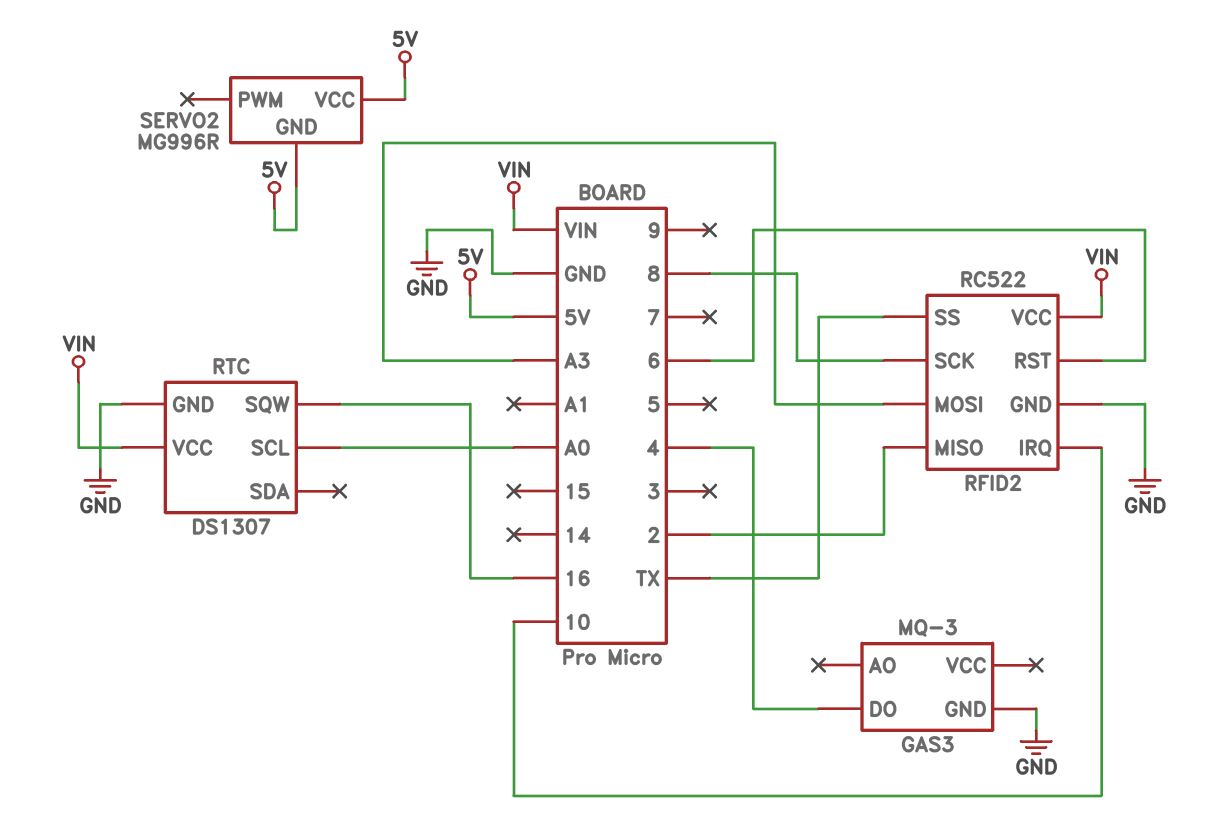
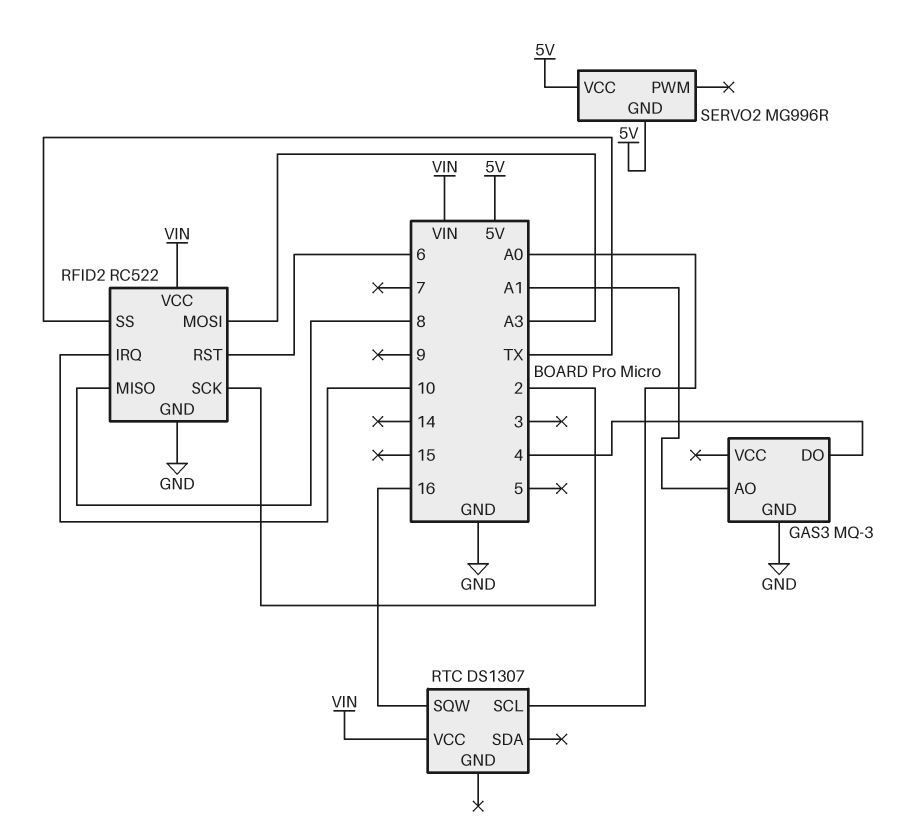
GAS3 pin AO: none -> A1
RFID2 pin MISO: 2 -> 8
RFID2 pin SCK: 8 -> 2
RTC pin GND: GND -> none

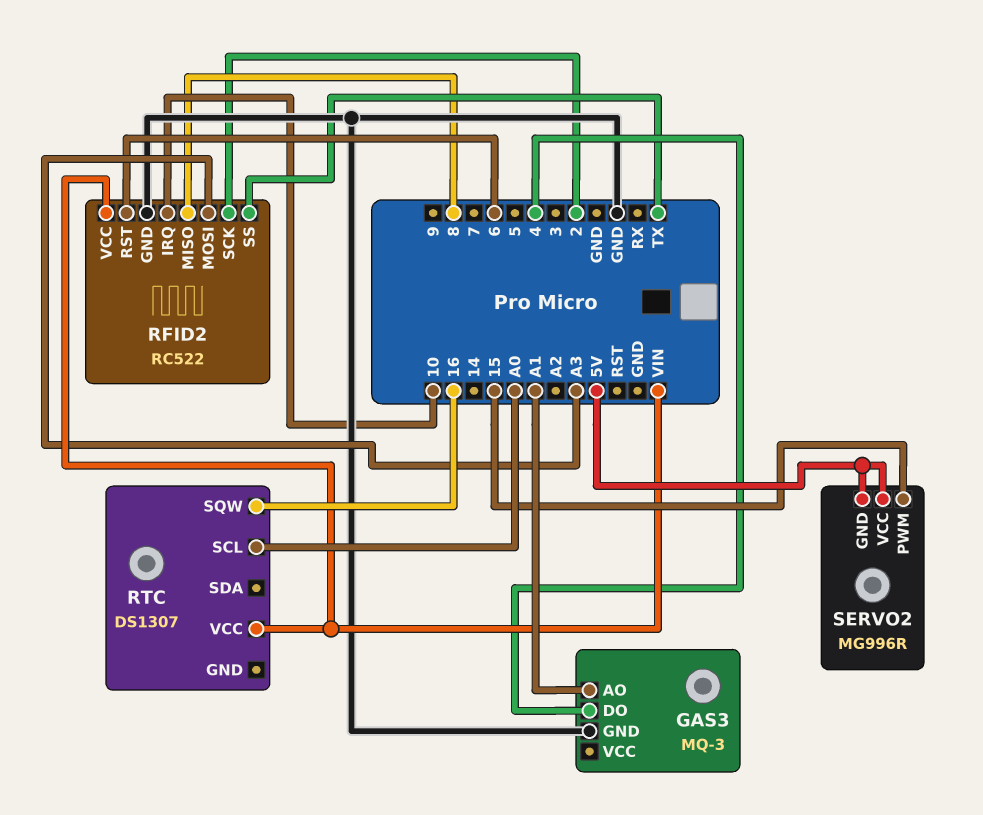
SERVO2 pin PWM: none -> 15

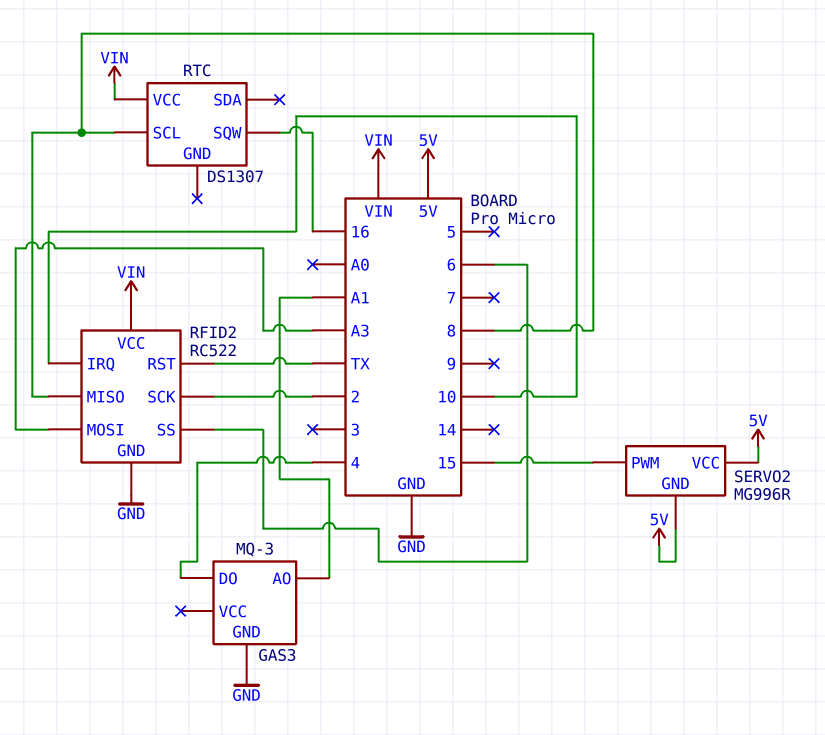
RFID2 pin RST: 6 -> TX
RFID2 pin SS: TX -> 6
RTC pin SCL: A0 -> 8

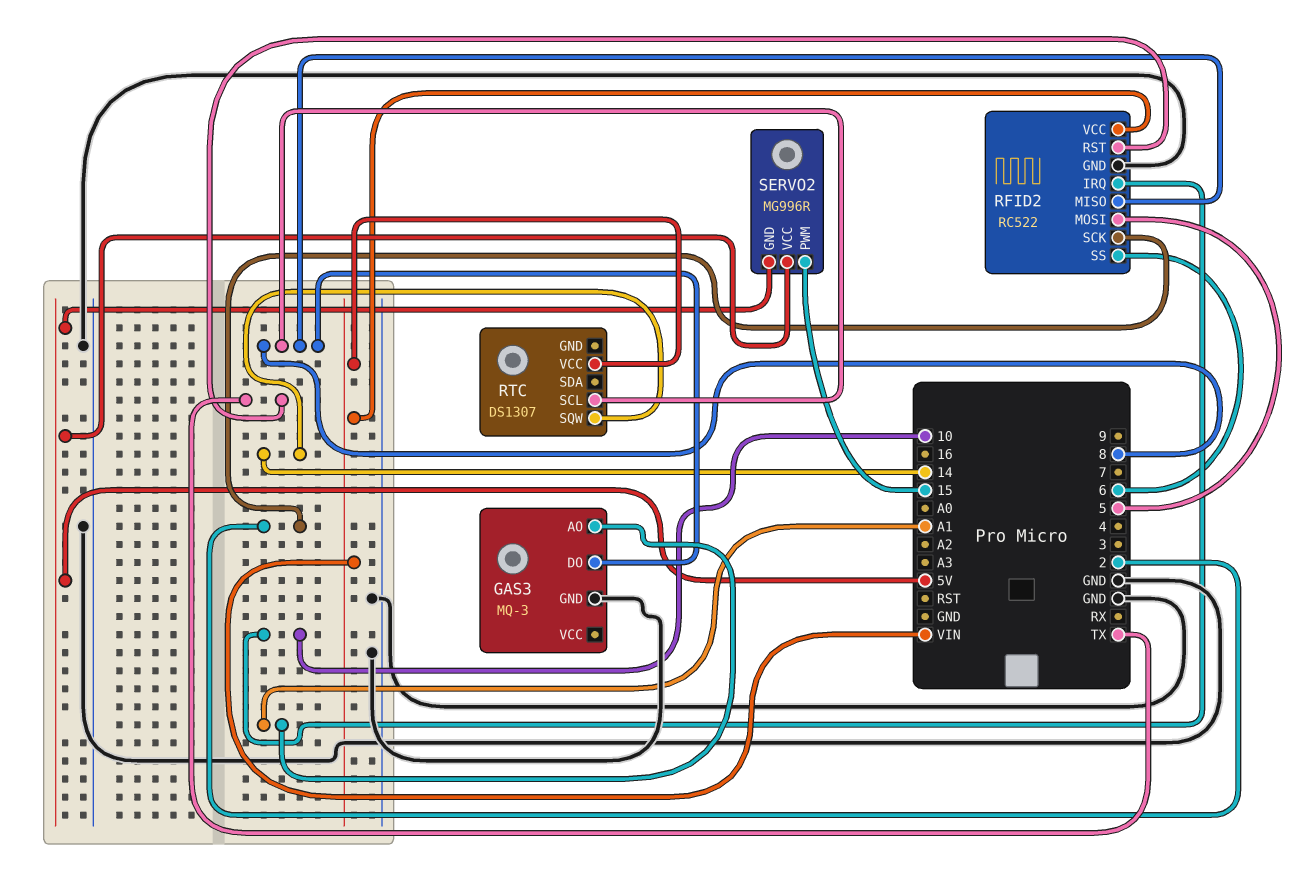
GAS3 pin DO: 4 -> 8
RFID2 pin MOSI: A3 -> 5
RTC pin SQW: 16 -> 14

